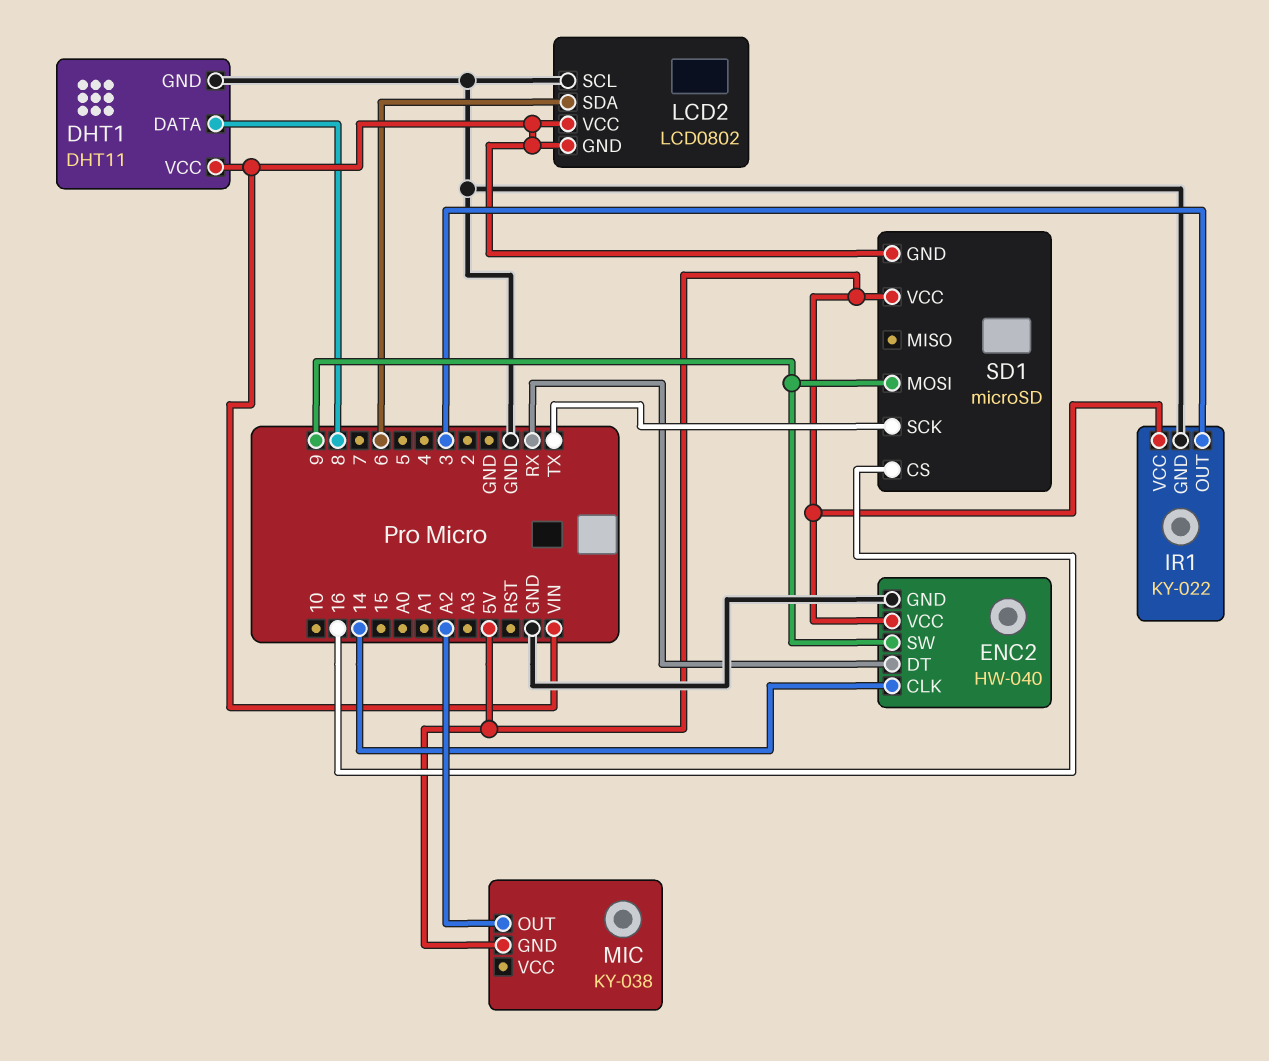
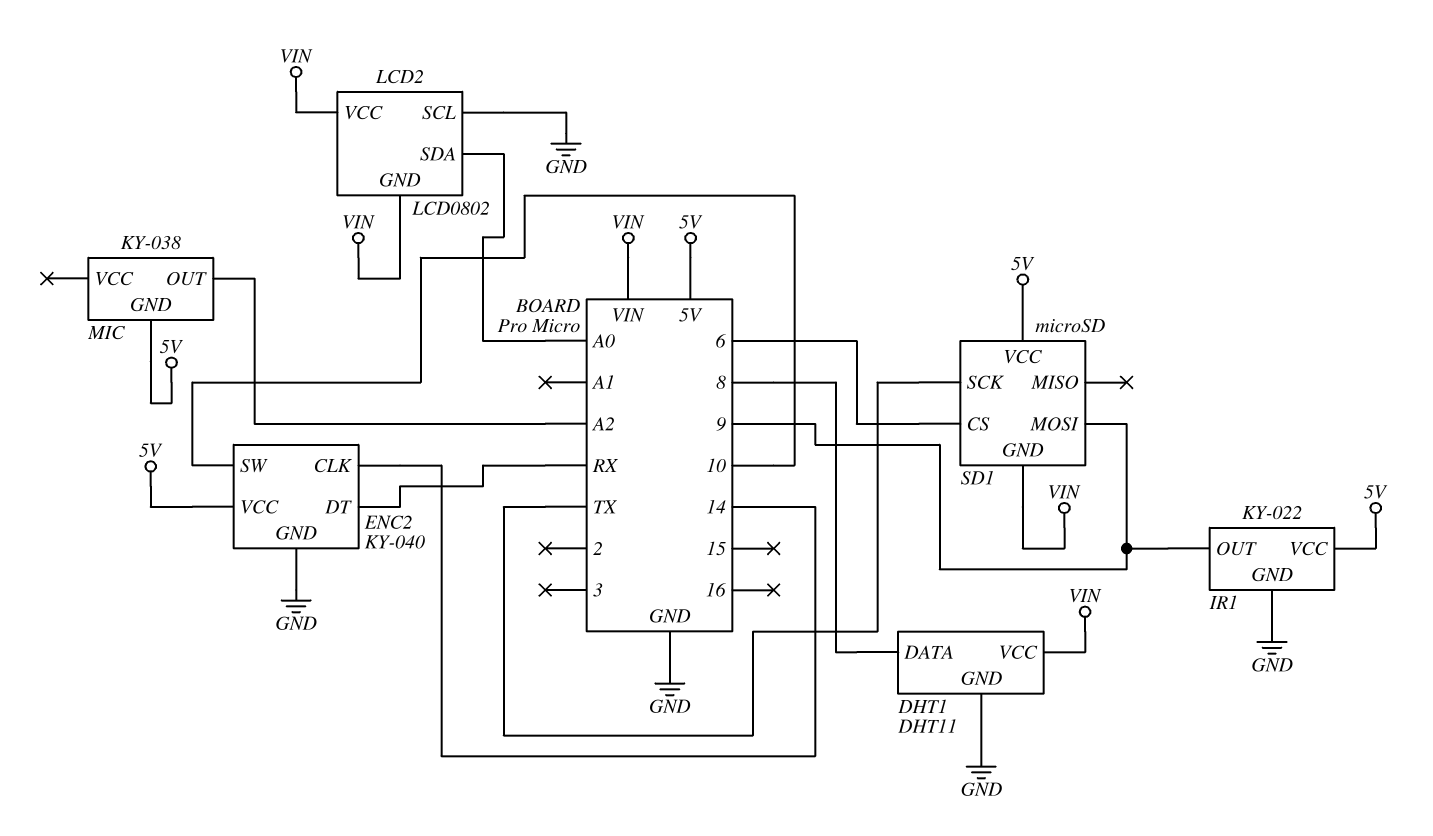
ENC2: HW-040 -> KY-040
ENC2 pin SW: 9 -> 10
IR1 pin OUT: 3 -> 9
LCD2 pin SDA: 6 -> A0
SD1 pin CS: 16 -> 6

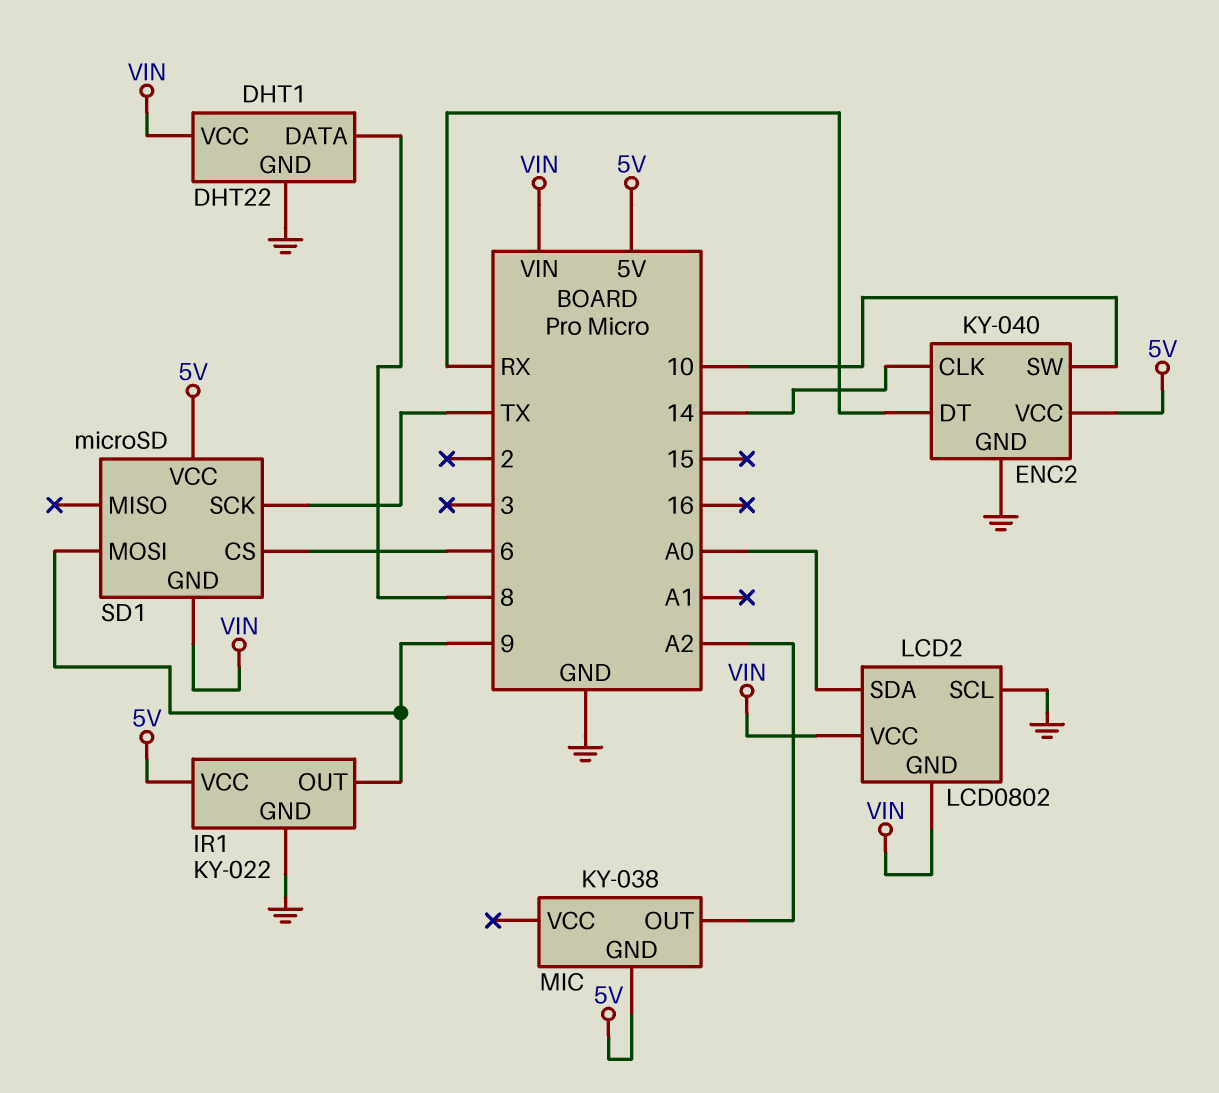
DHT1: DHT11 -> DHT22

